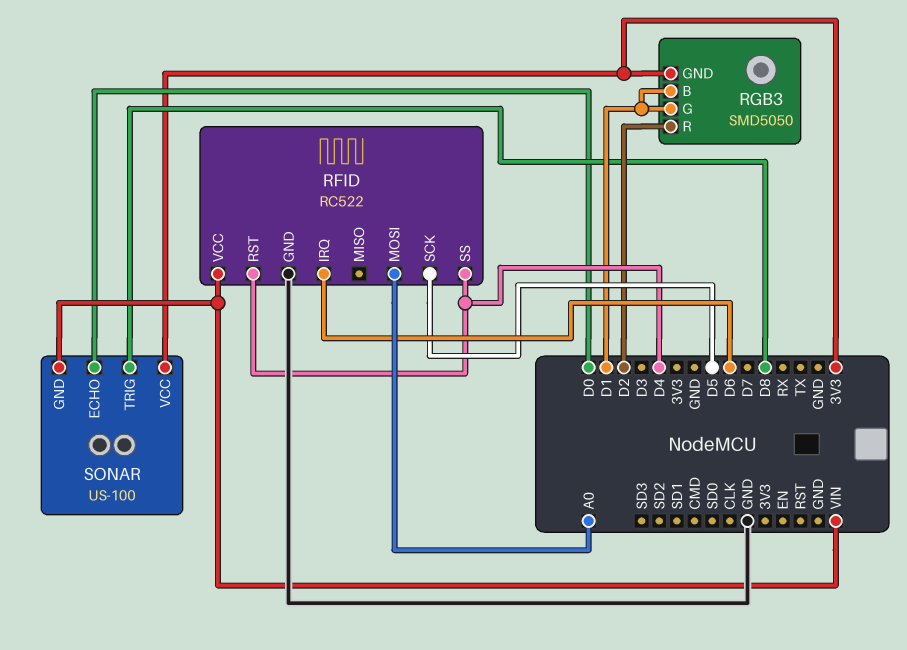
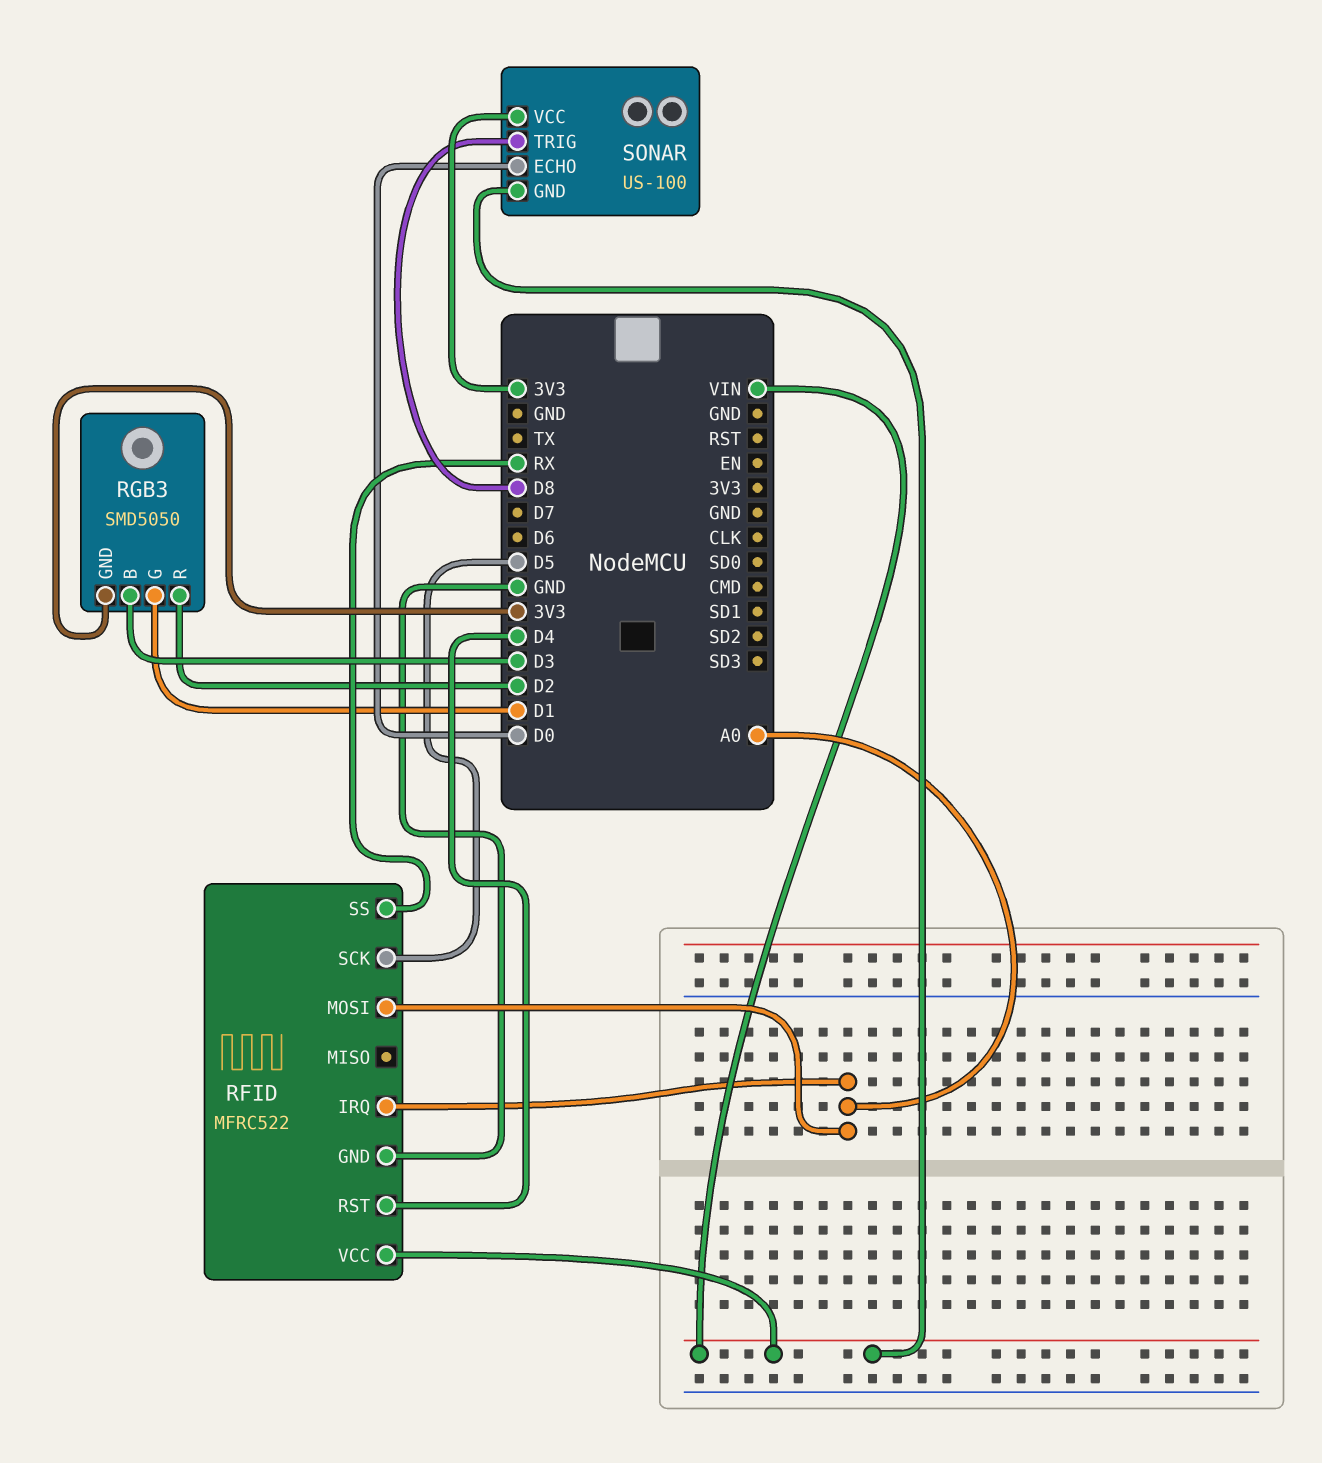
RFID: RC522 -> MFRC522
RFID pin IRQ: D6 -> A0
RFID pin SS: D4 -> RX
RGB3 pin B: D1 -> D3

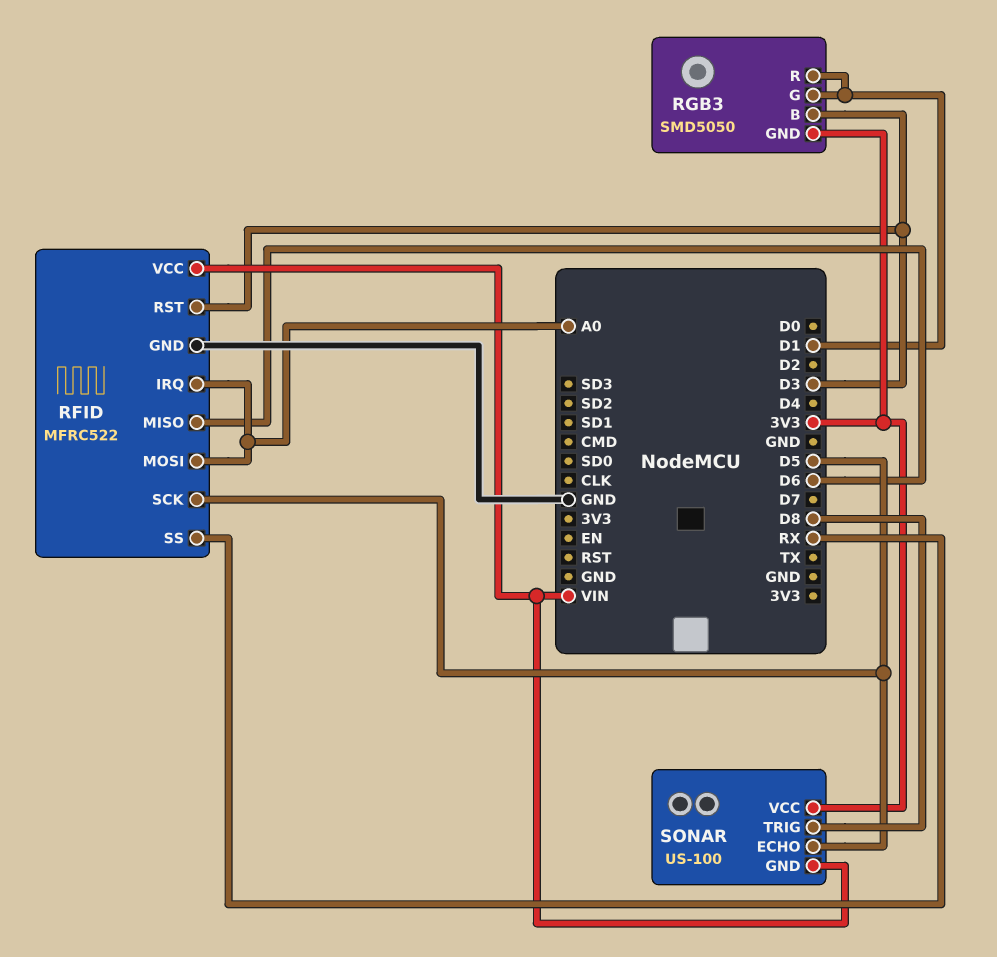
RFID pin MISO: none -> D6
RFID pin RST: D4 -> D3
RGB3 pin R: D2 -> D1
SONAR pin ECHO: D0 -> D5

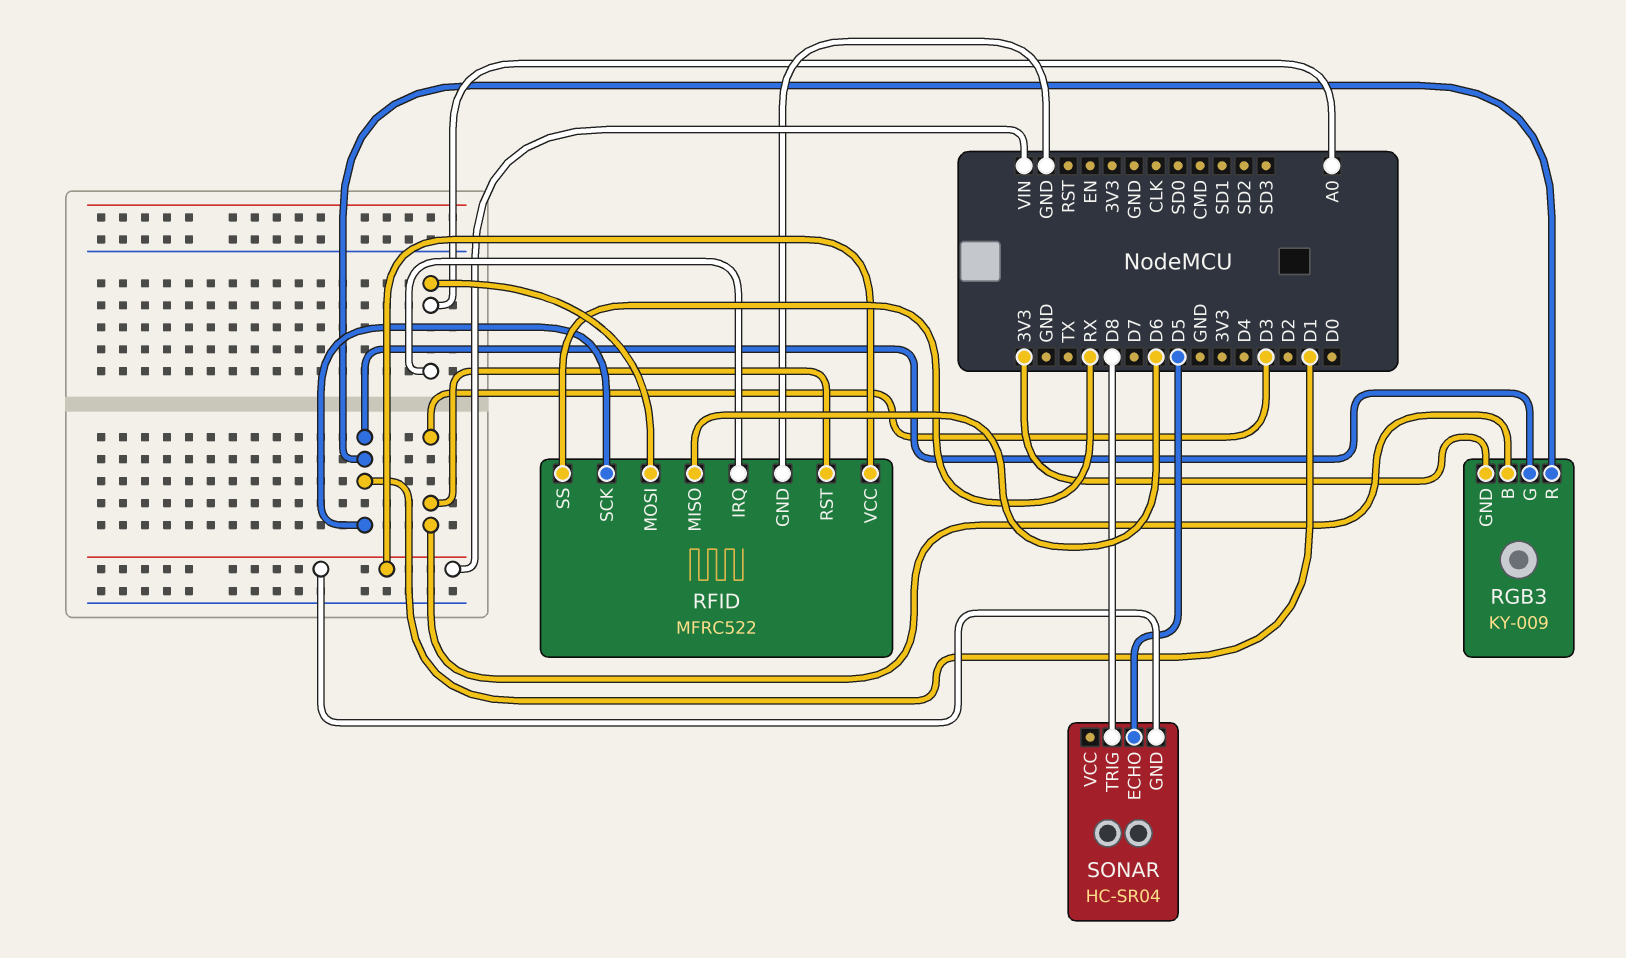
RFID pin SCK: D5 -> D1
RGB3: SMD5050 -> KY-009
SONAR: US-100 -> HC-SR04
SONAR pin VCC: 3V3 -> none

